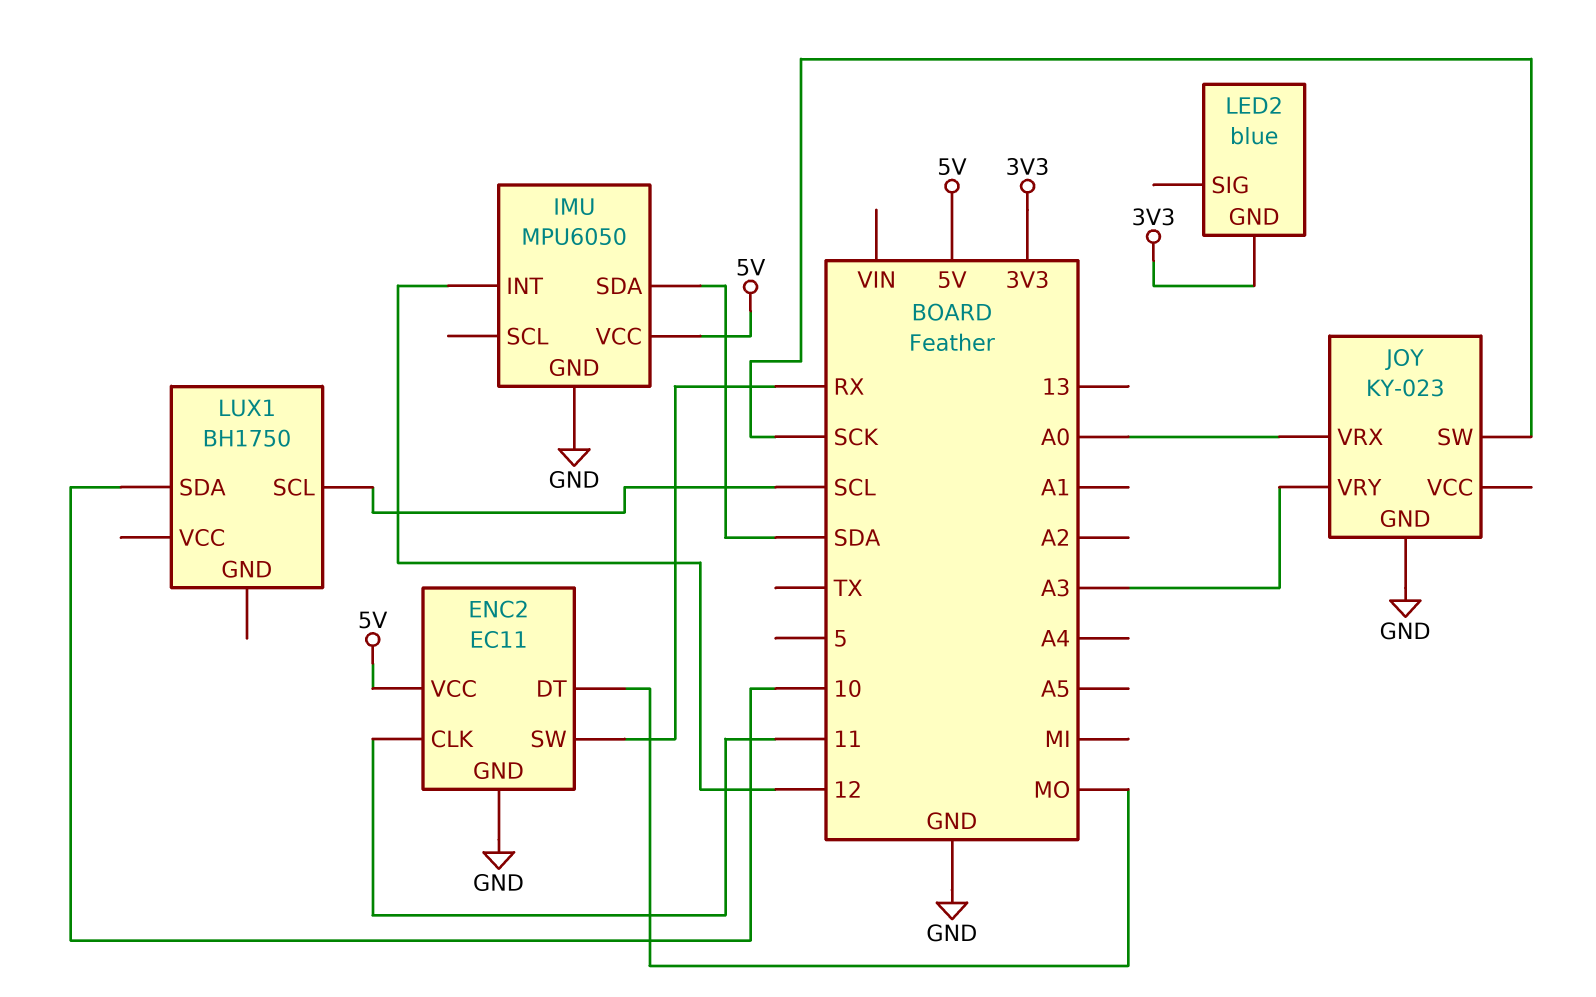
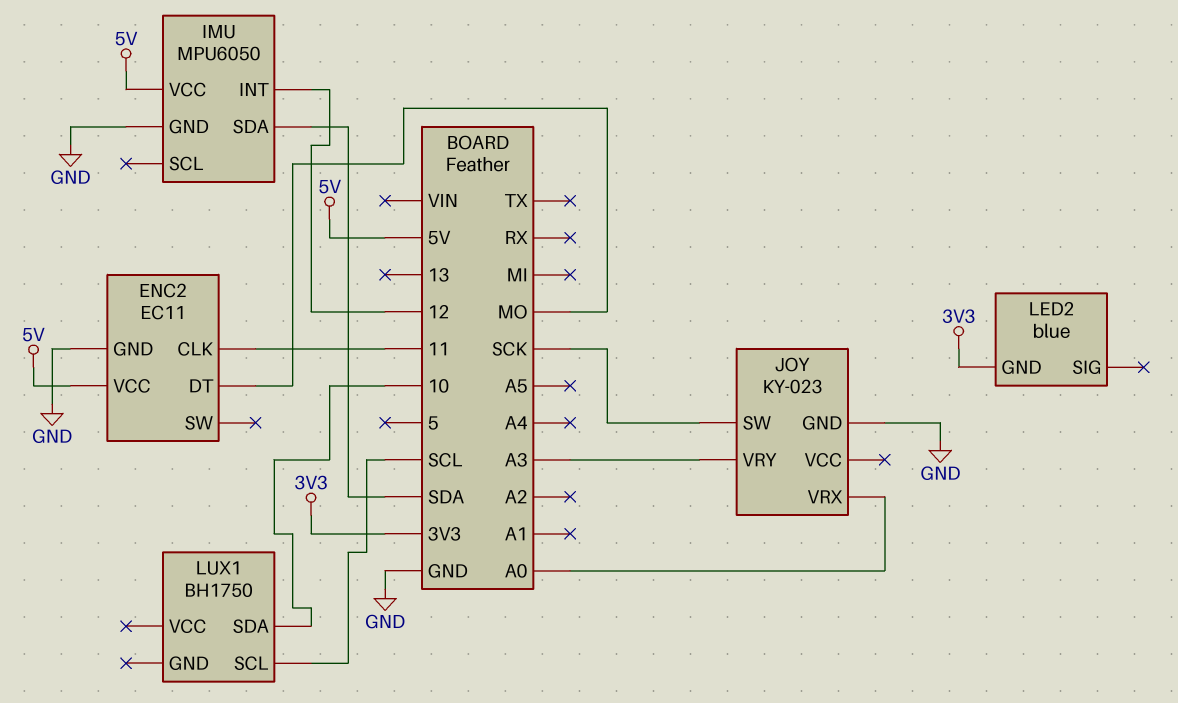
ENC2 pin SW: RX -> none

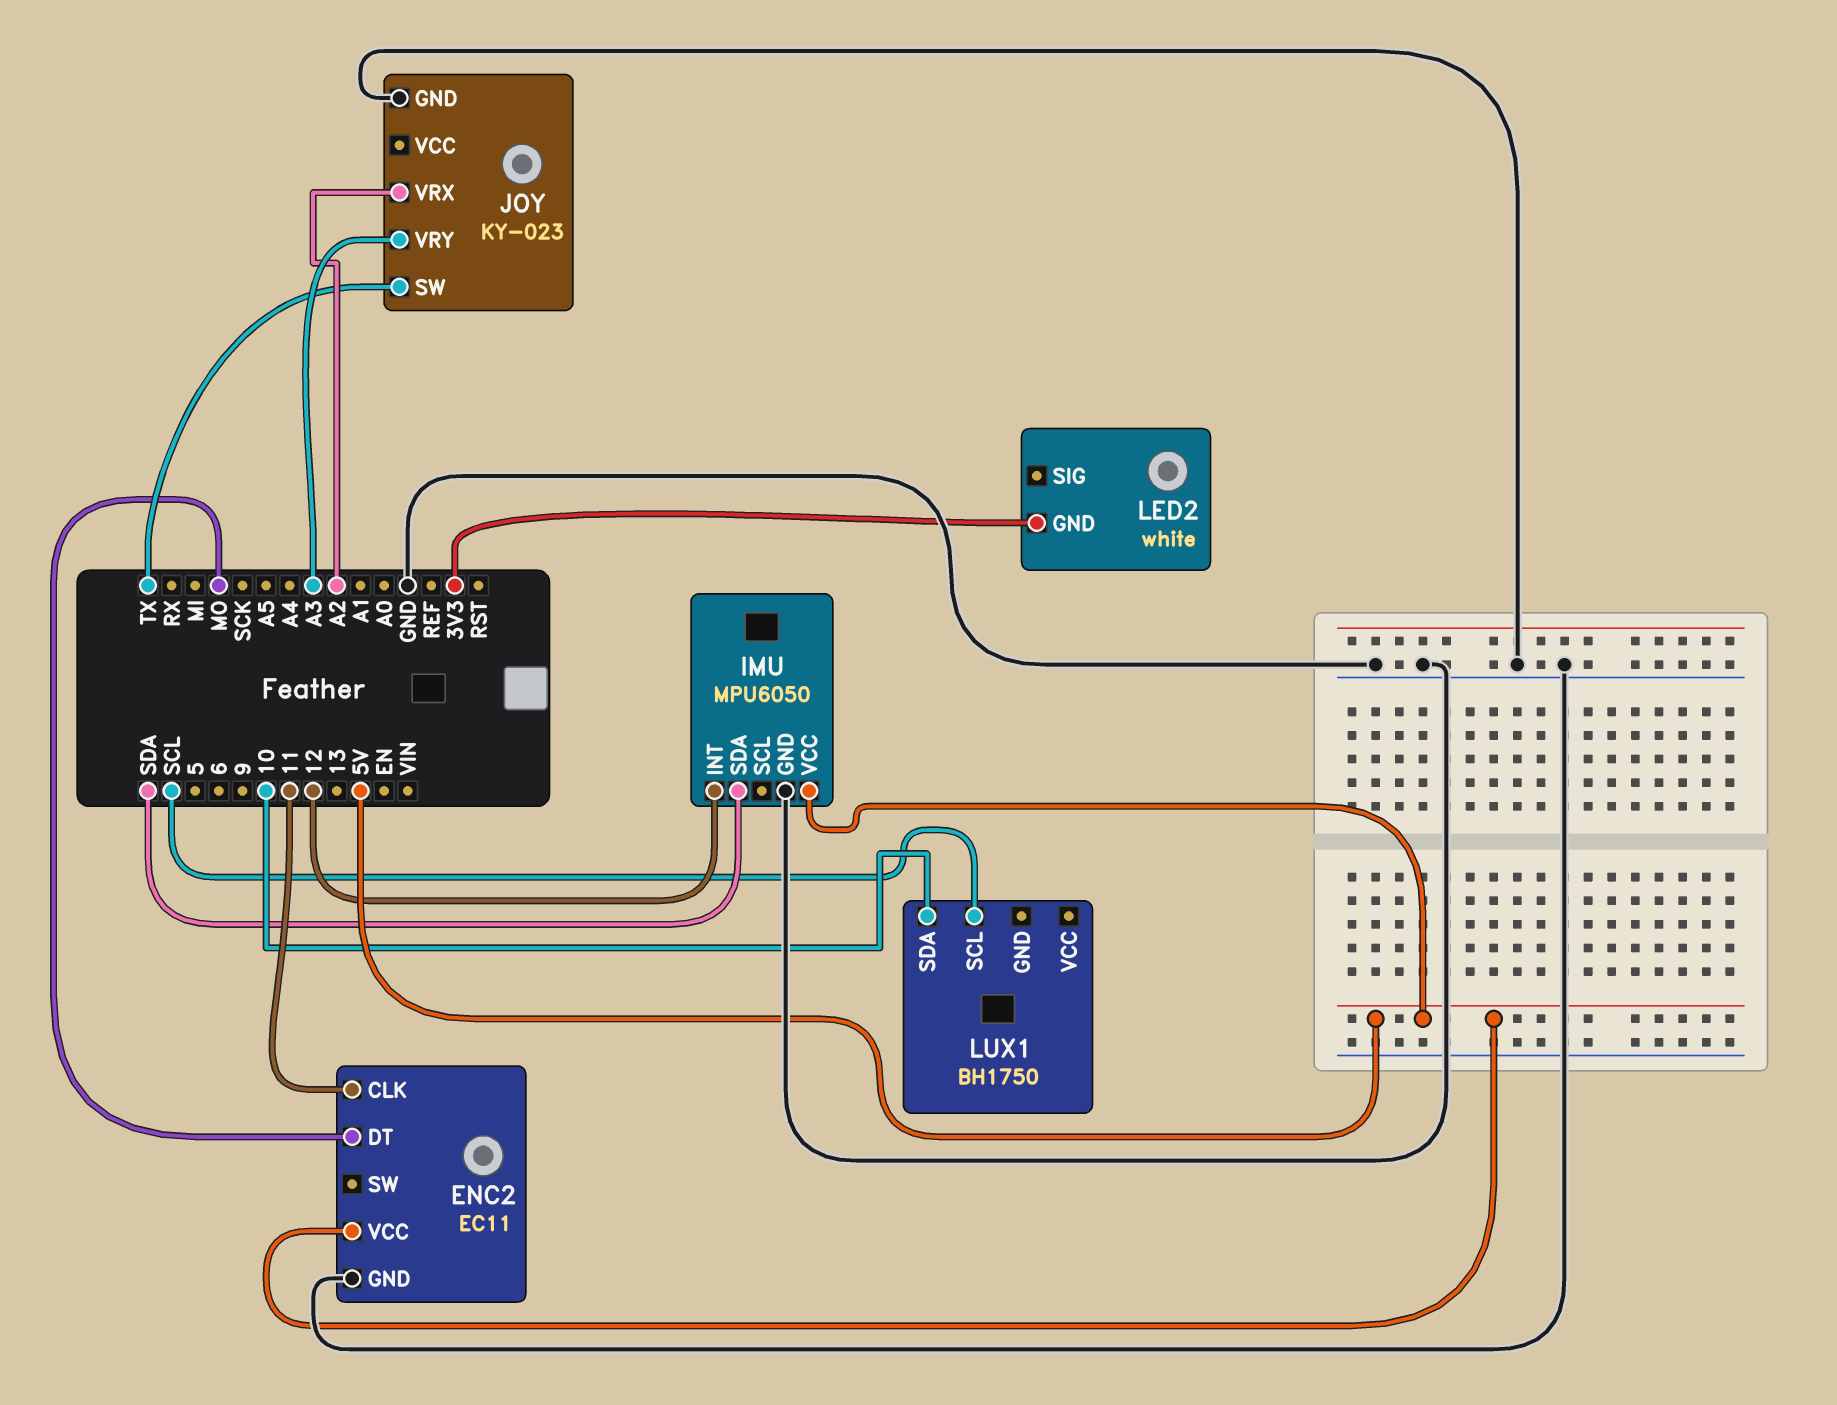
JOY pin SW: SCK -> TX
JOY pin VRX: A0 -> A2
LED2: blue -> white

